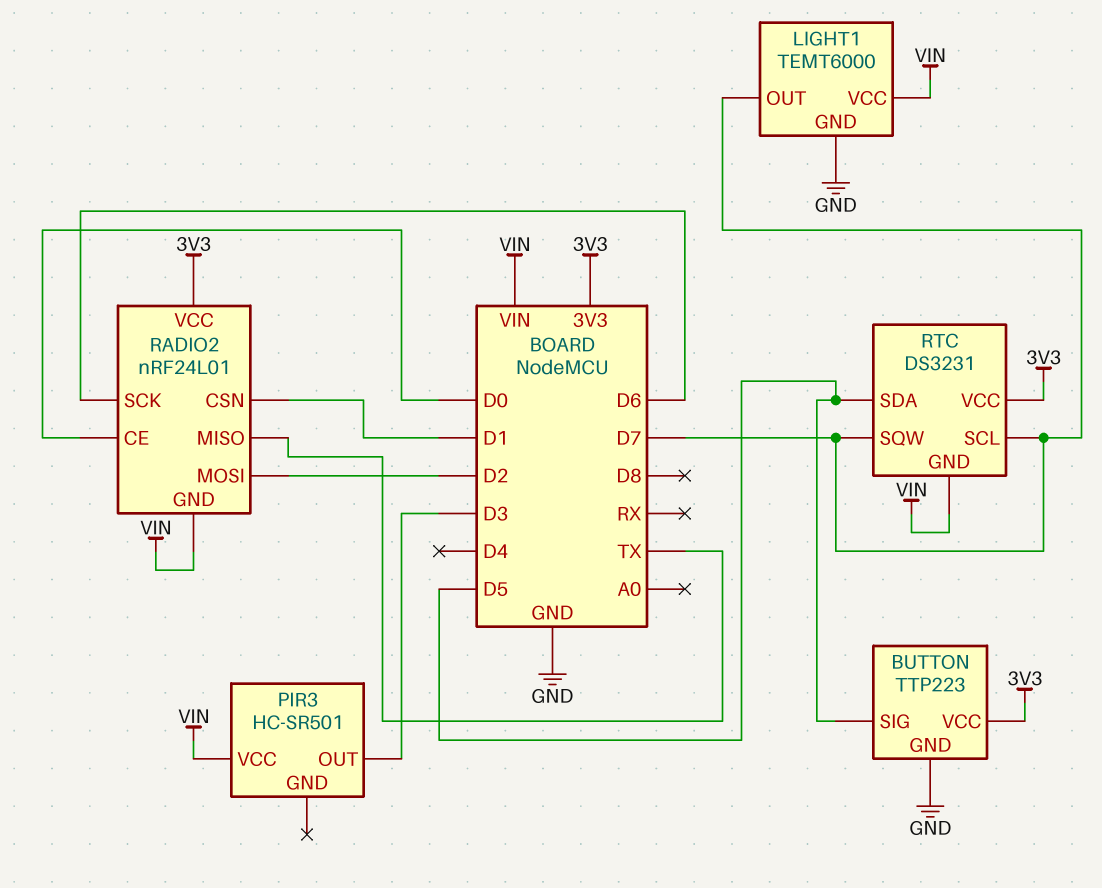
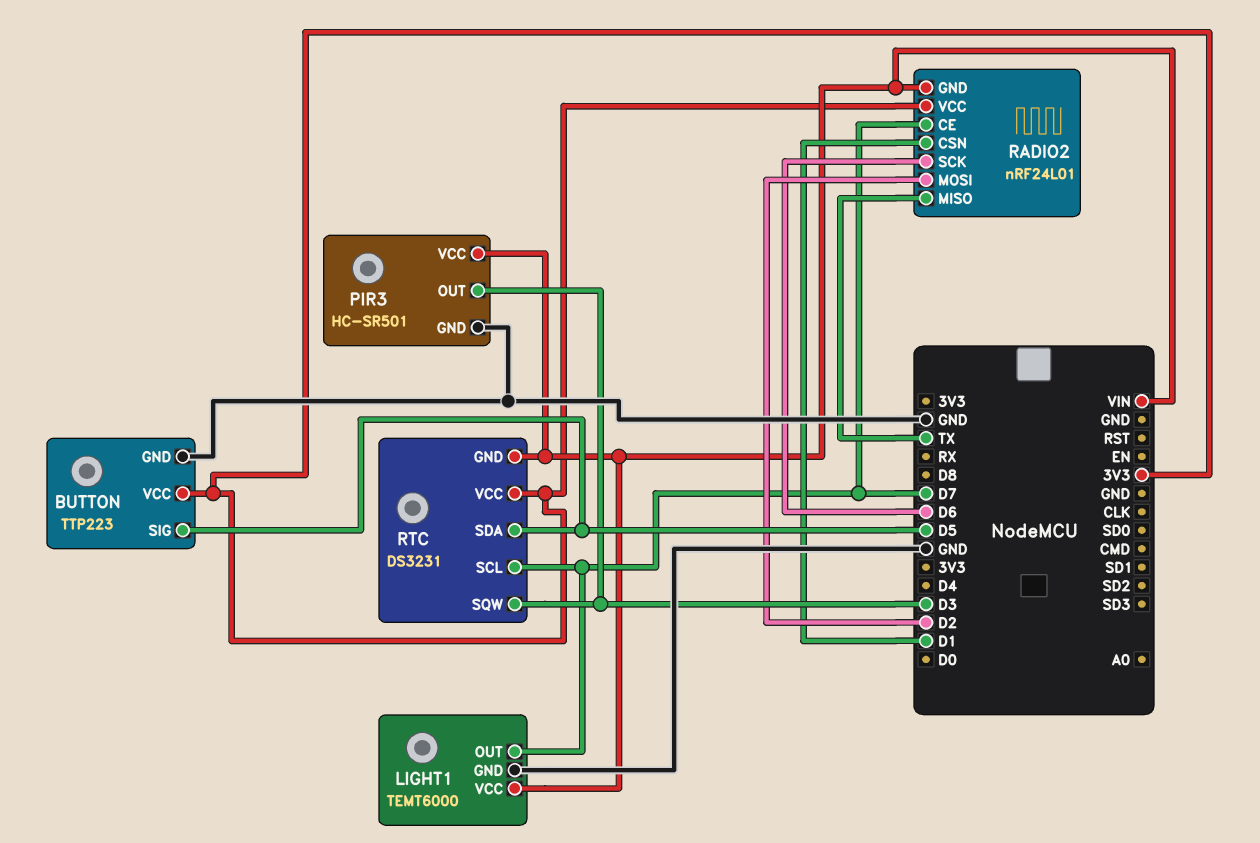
PIR3 pin GND: none -> GND
RADIO2 pin CE: D0 -> D7
RTC pin SQW: D7 -> D3

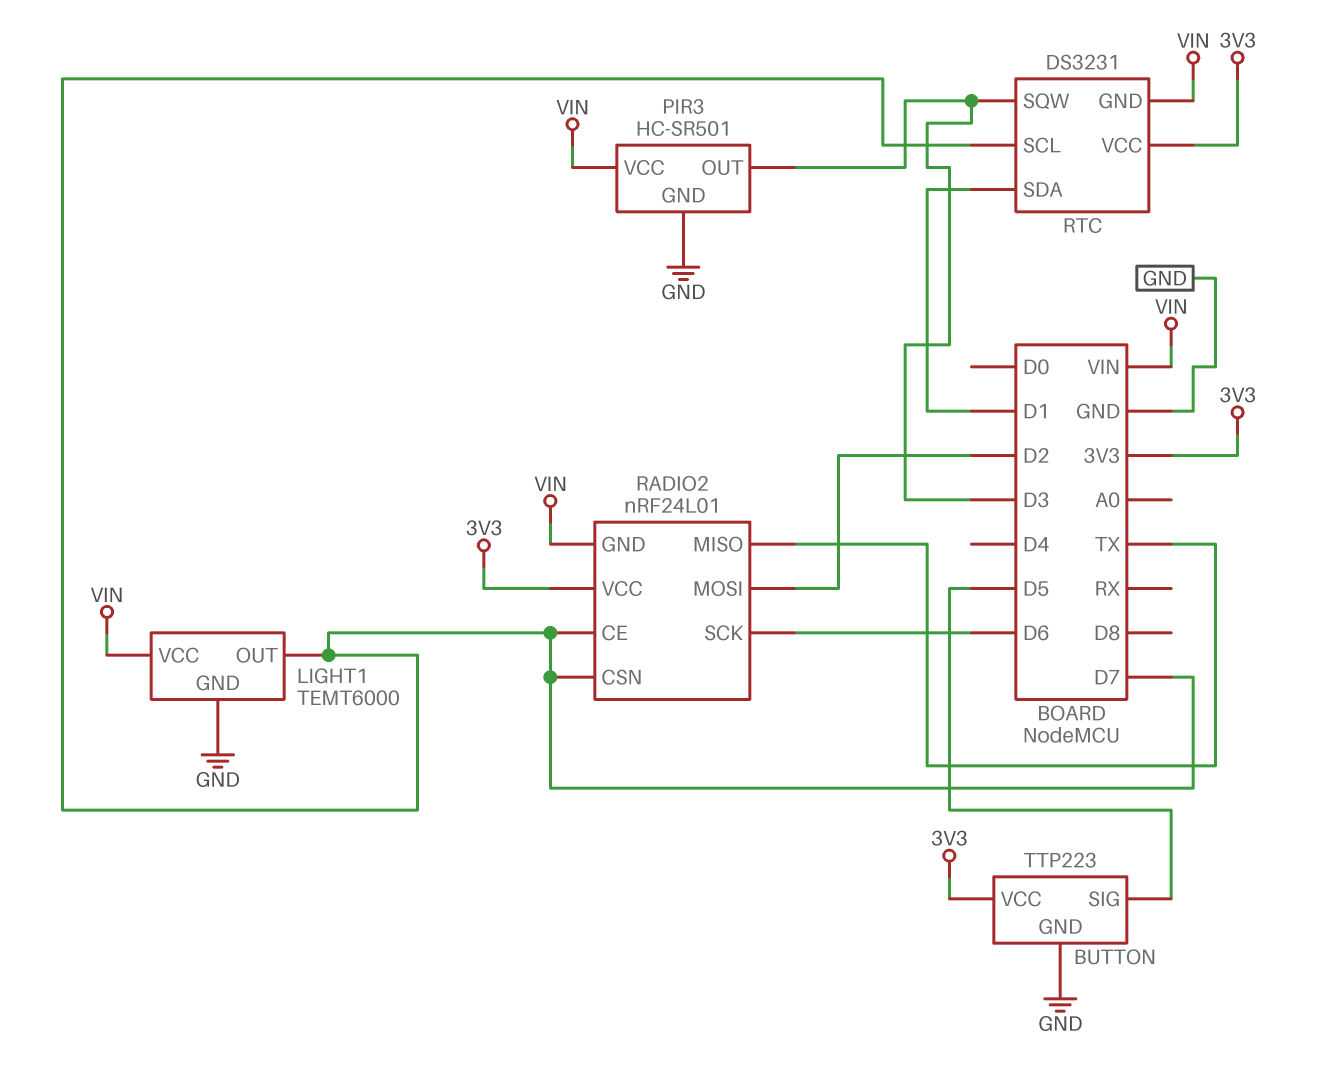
RADIO2 pin CSN: D1 -> D7
RTC pin SDA: D5 -> D1

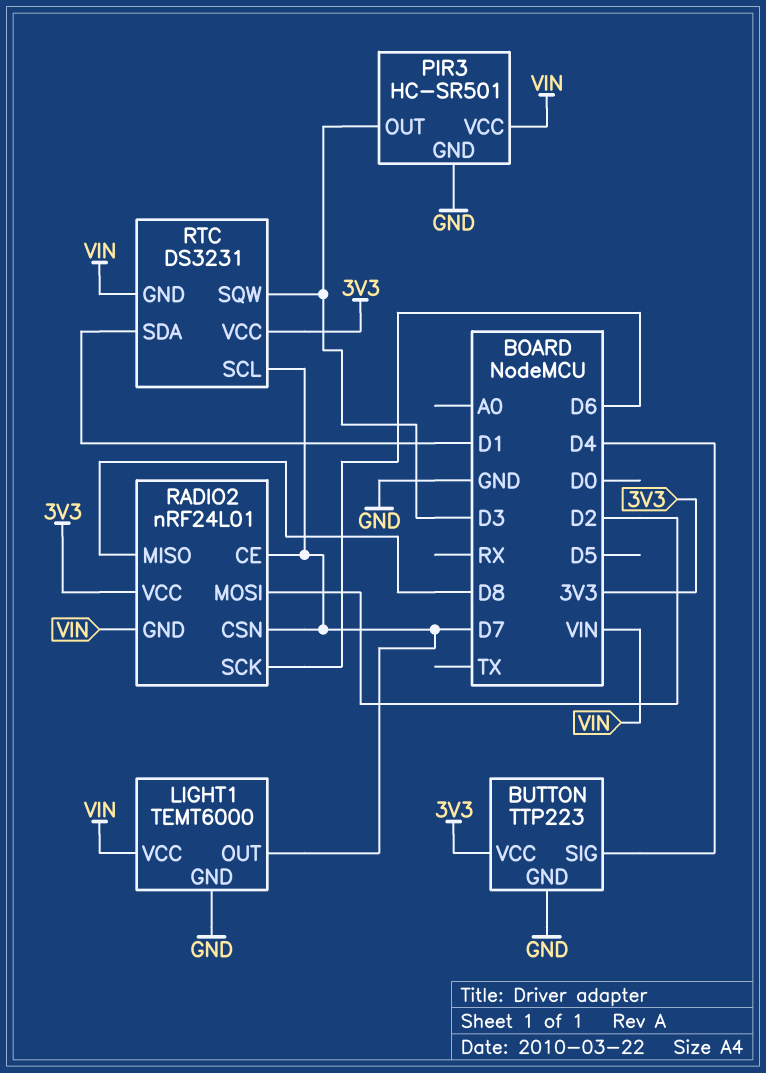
BUTTON pin SIG: D5 -> D4
RADIO2 pin MISO: TX -> D8

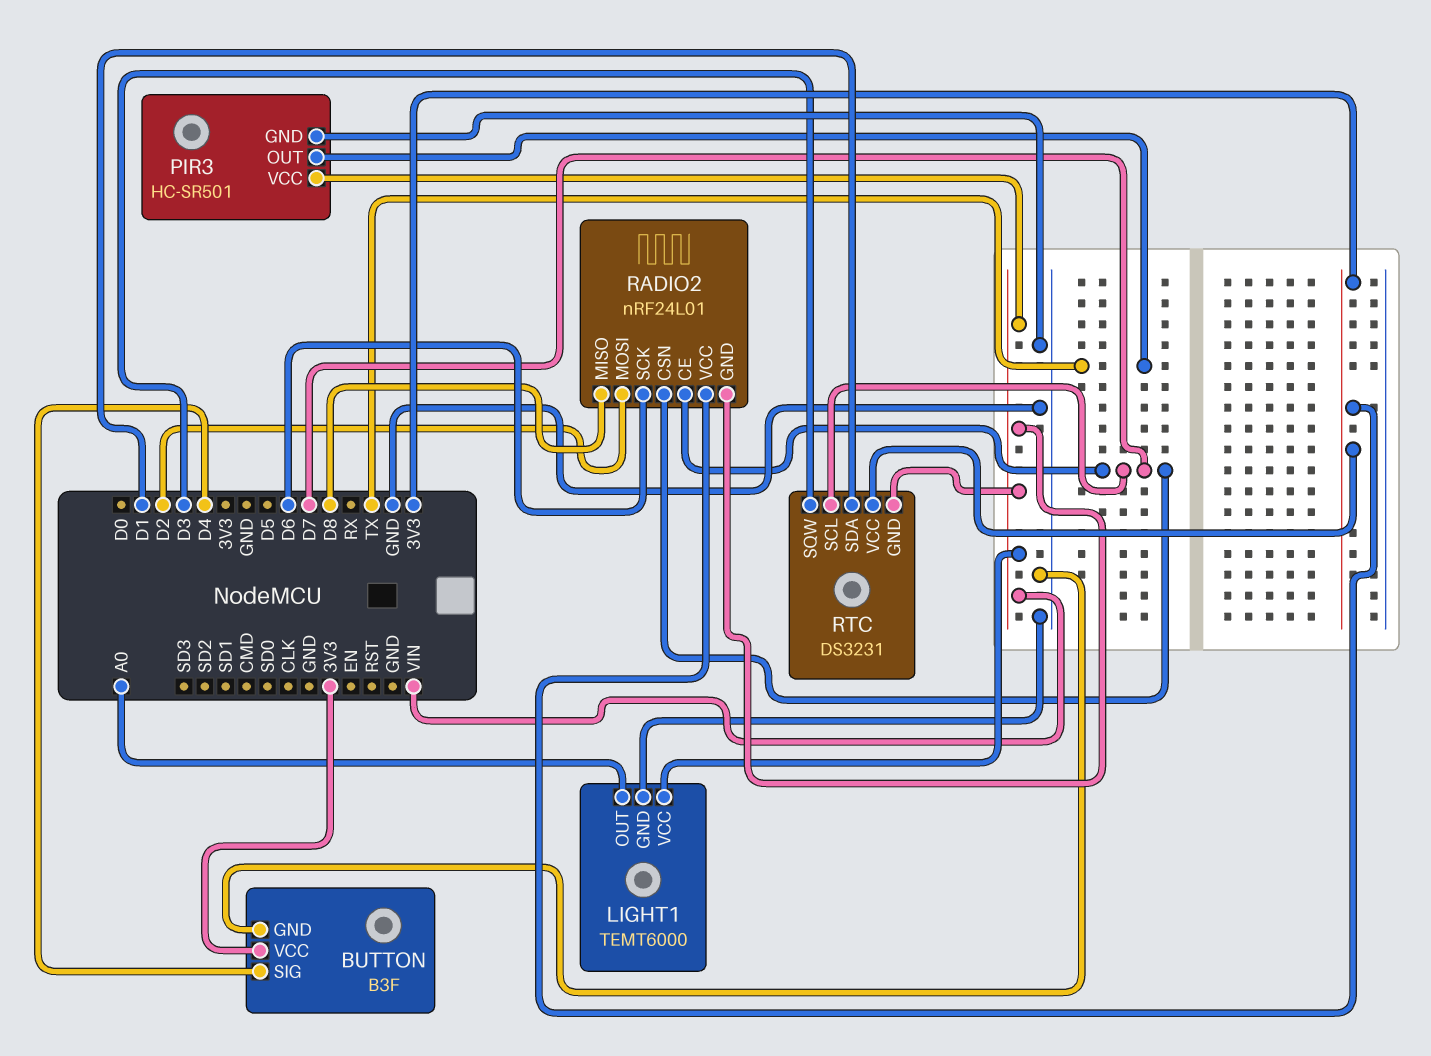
BUTTON: TTP223 -> B3F
LIGHT1 pin OUT: D7 -> A0
PIR3 pin OUT: D3 -> TX

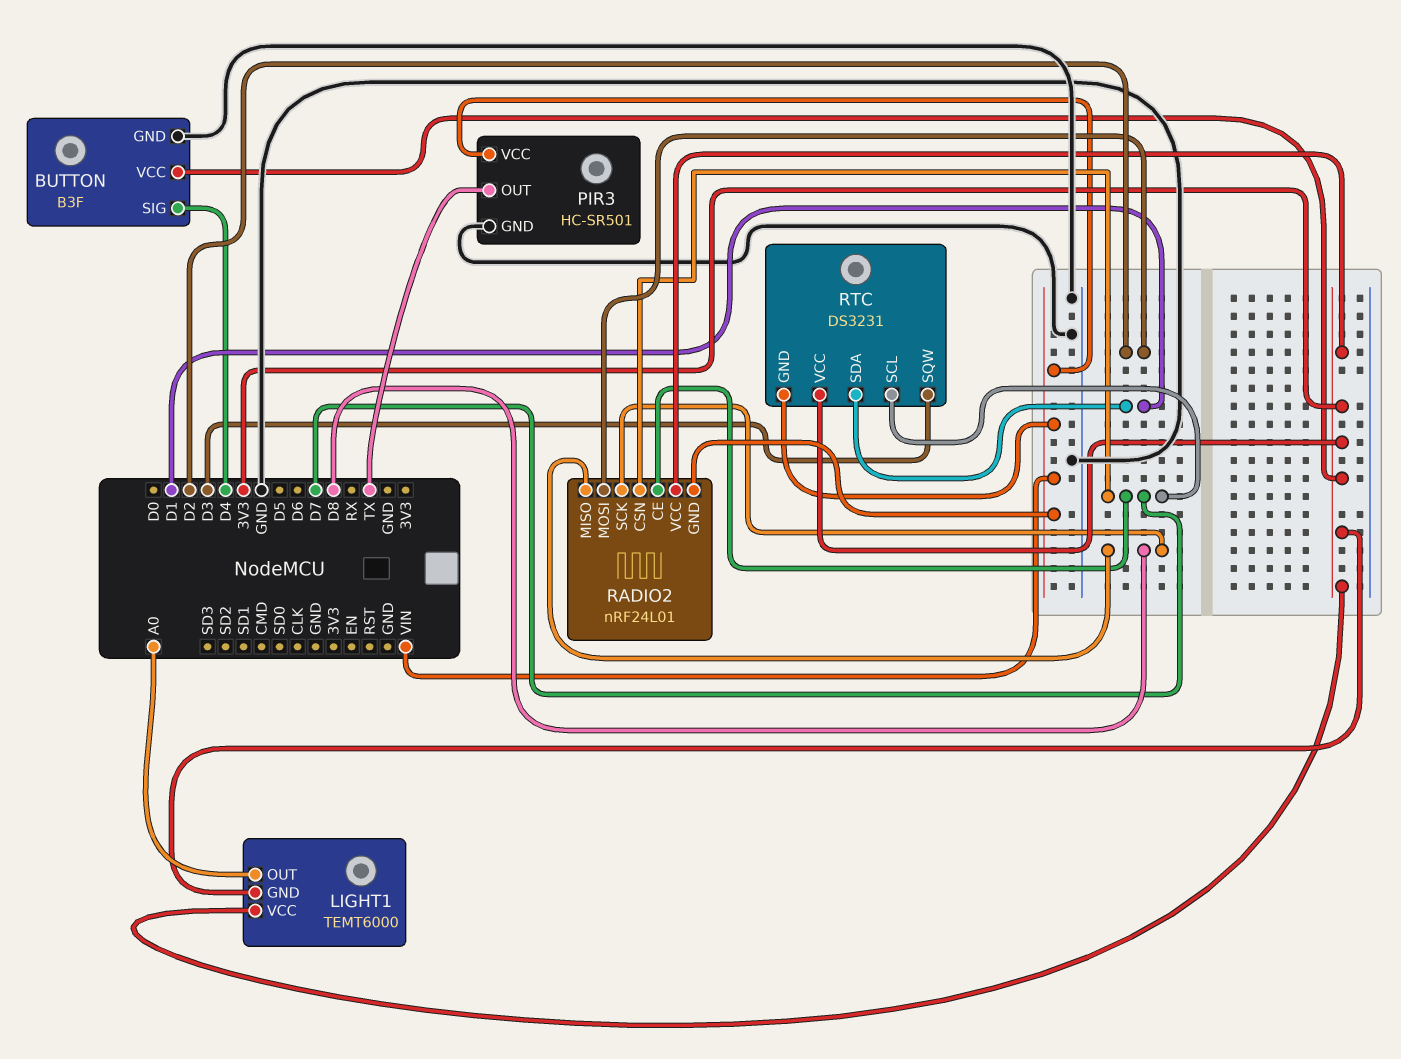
LIGHT1 pin GND: GND -> 3V3
LIGHT1 pin VCC: VIN -> 3V3
RADIO2 pin SCK: D6 -> D8

